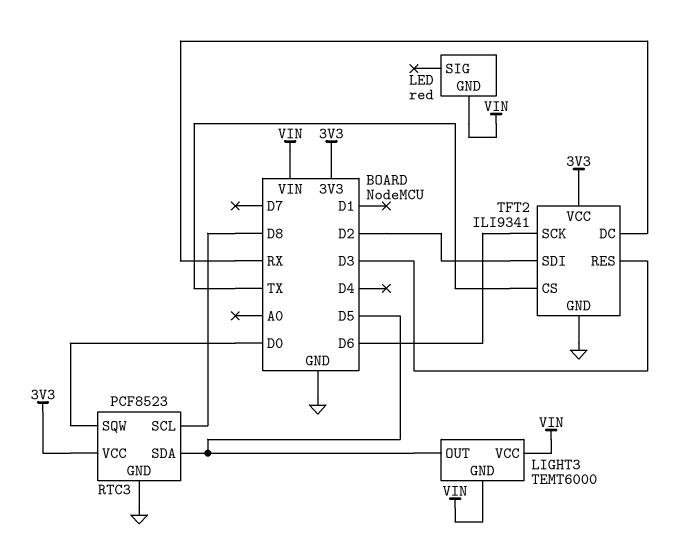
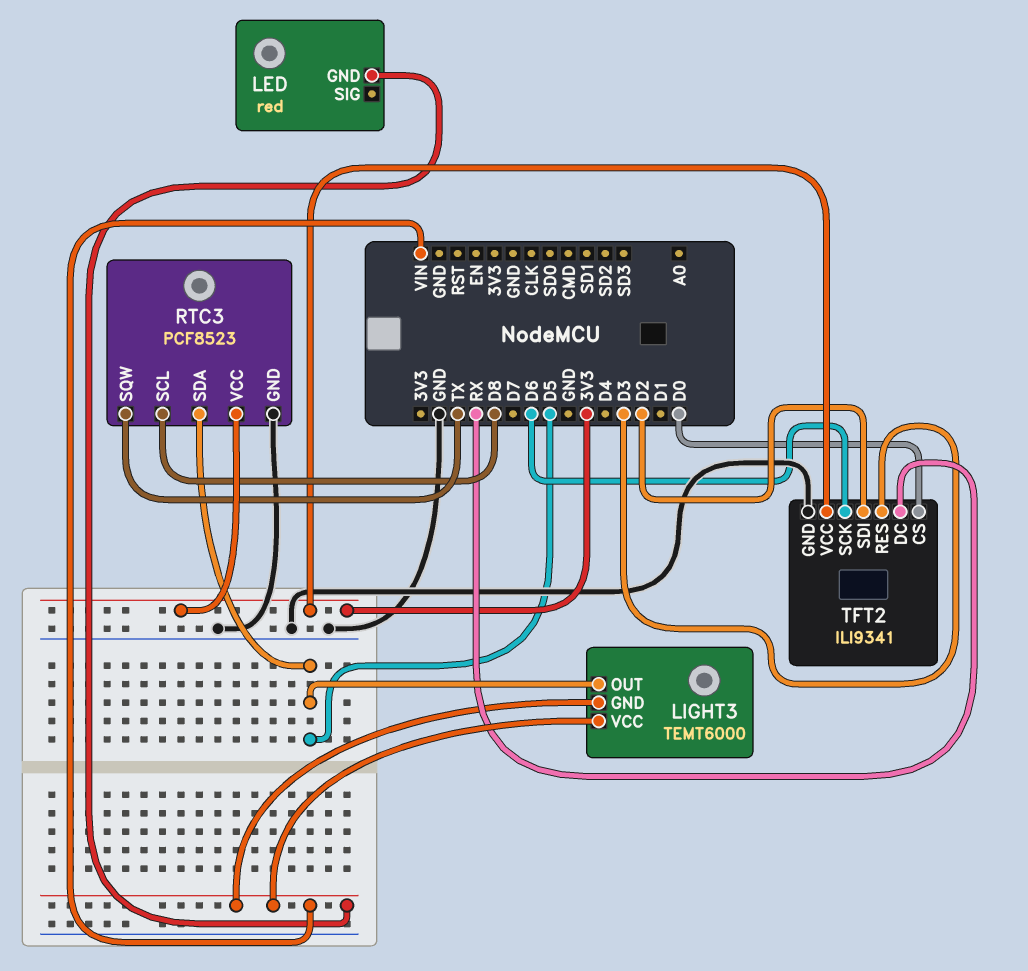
RTC3 pin SQW: D0 -> TX
TFT2 pin CS: TX -> D0

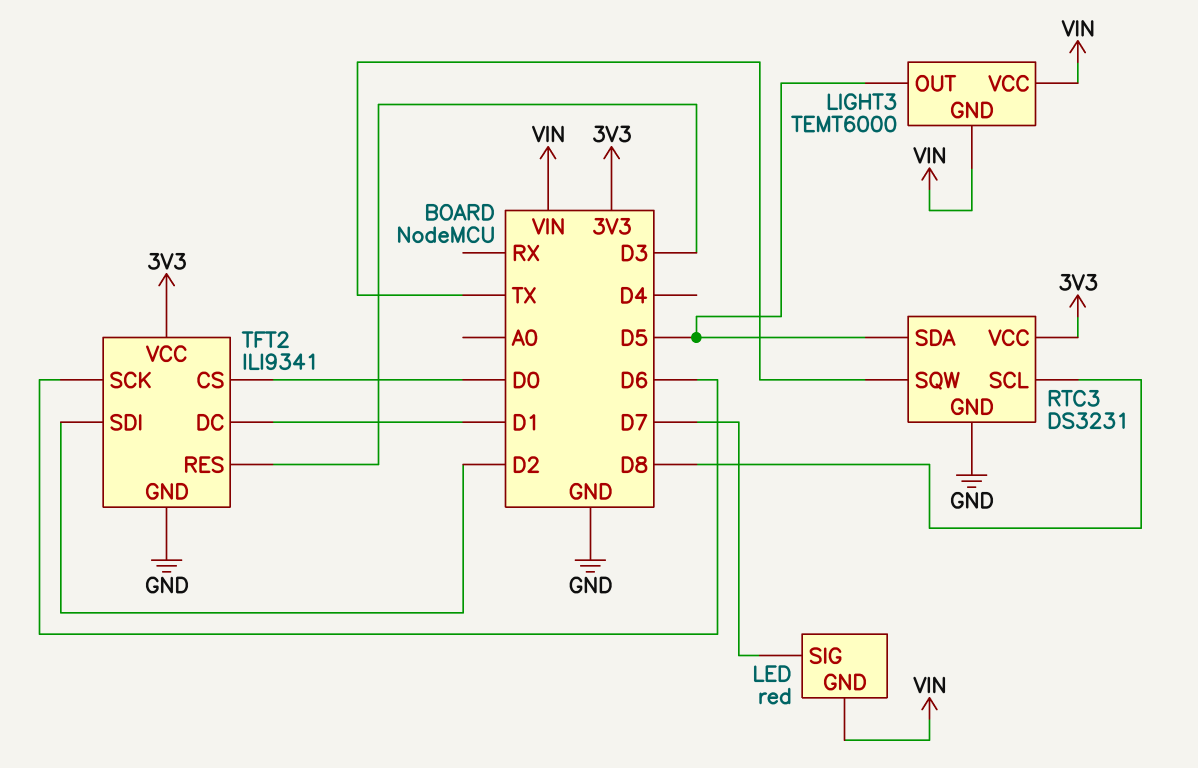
LED pin SIG: none -> D7
RTC3: PCF8523 -> DS3231
TFT2 pin DC: RX -> D1

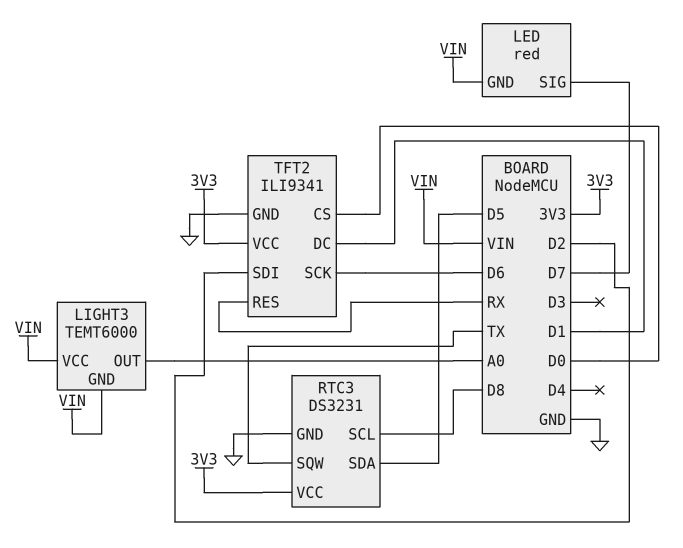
LIGHT3 pin OUT: D5 -> A0
TFT2 pin RES: D3 -> RX

